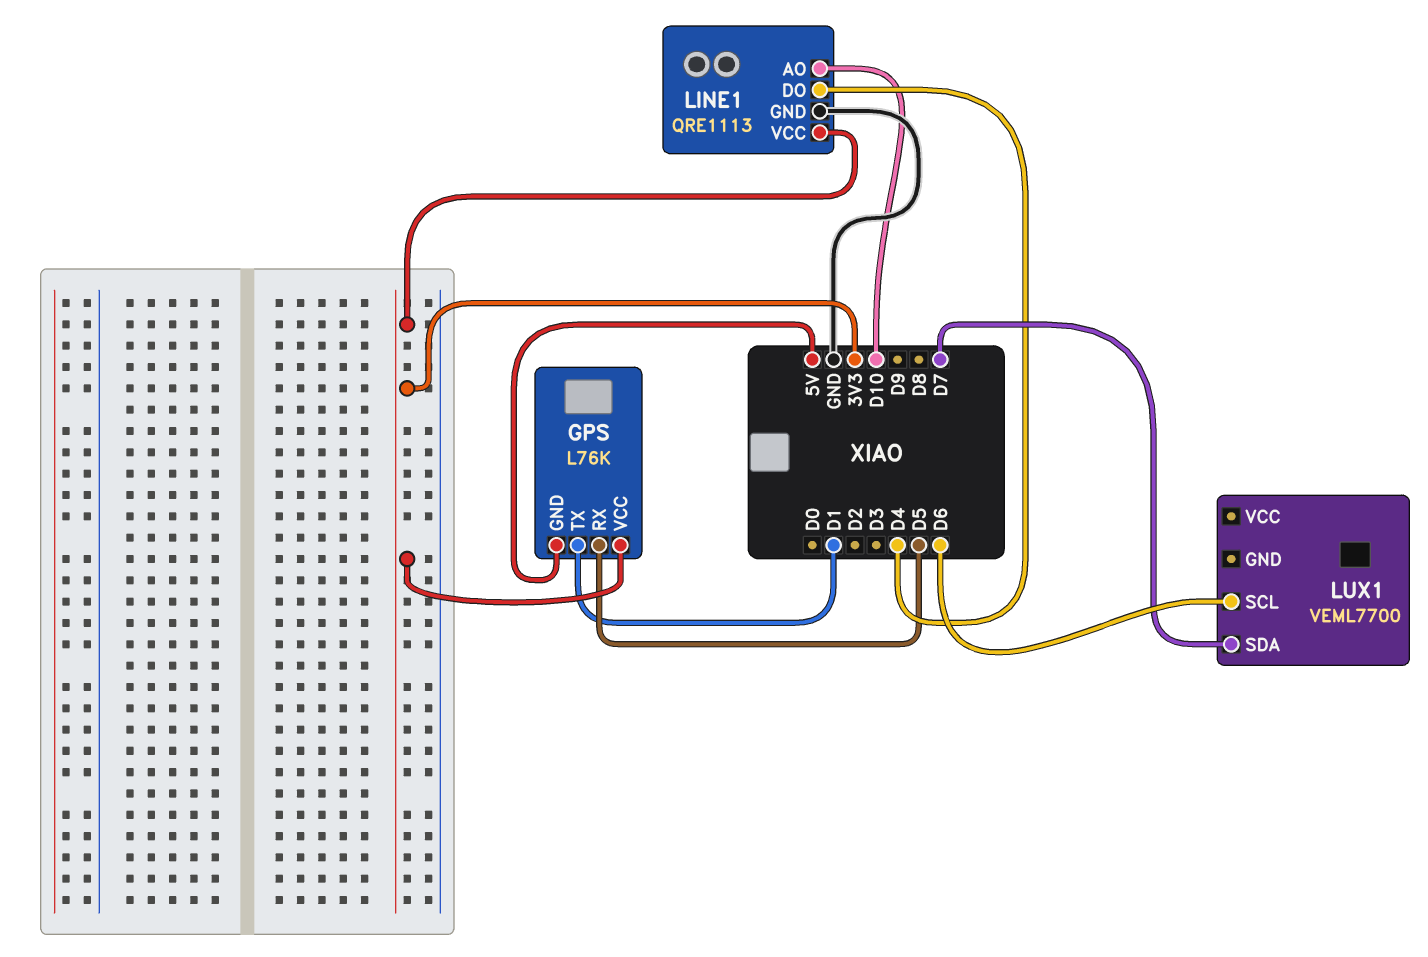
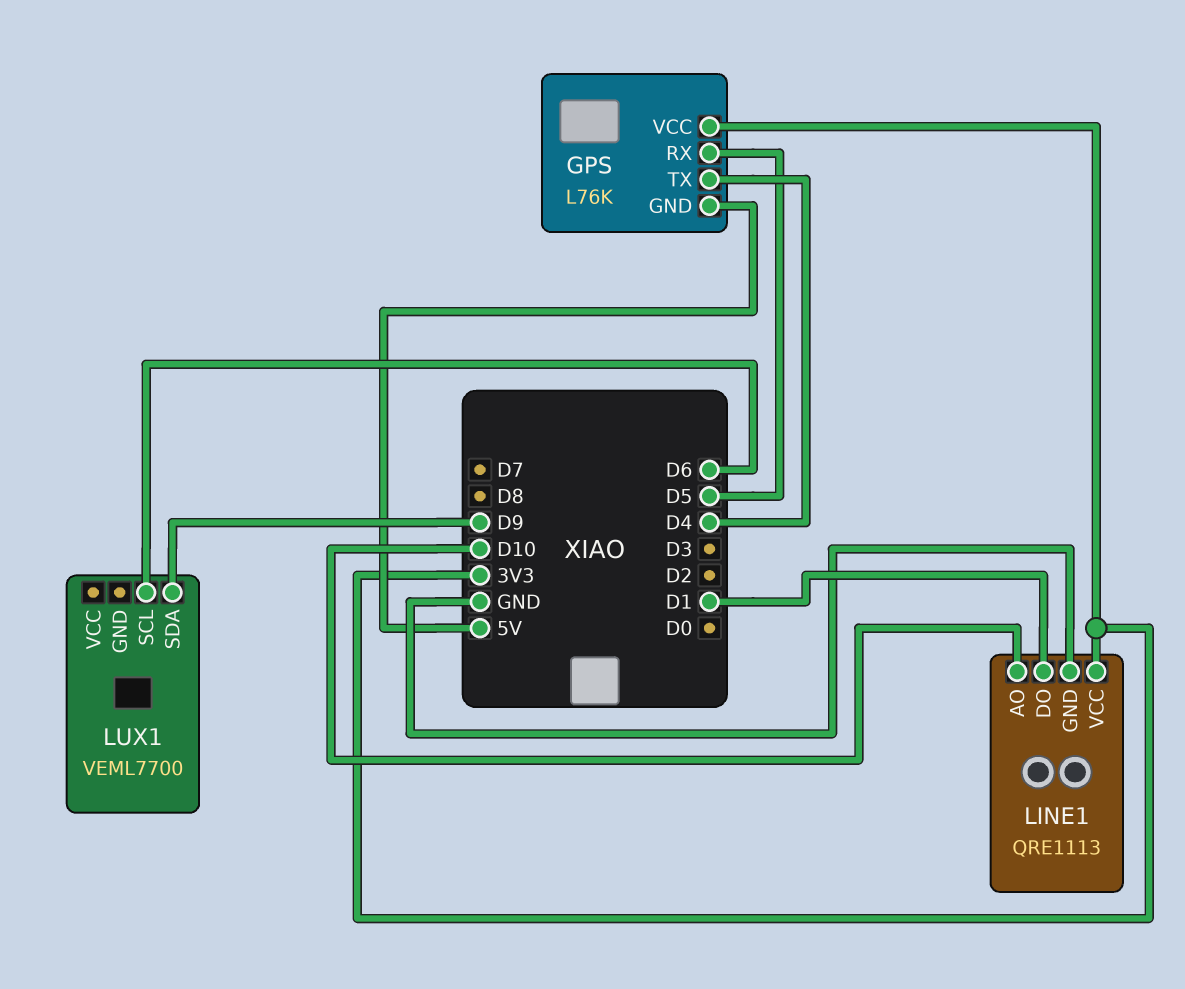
GPS pin TX: D1 -> D4
LINE1 pin DO: D4 -> D1
LUX1 pin SDA: D7 -> D9

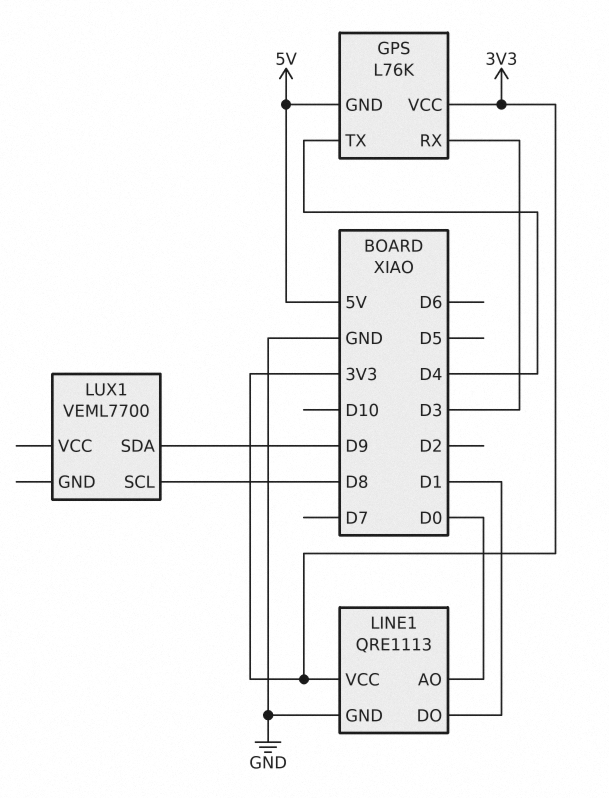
GPS pin RX: D5 -> D3
LINE1 pin AO: D10 -> D0
LUX1 pin SCL: D6 -> D8

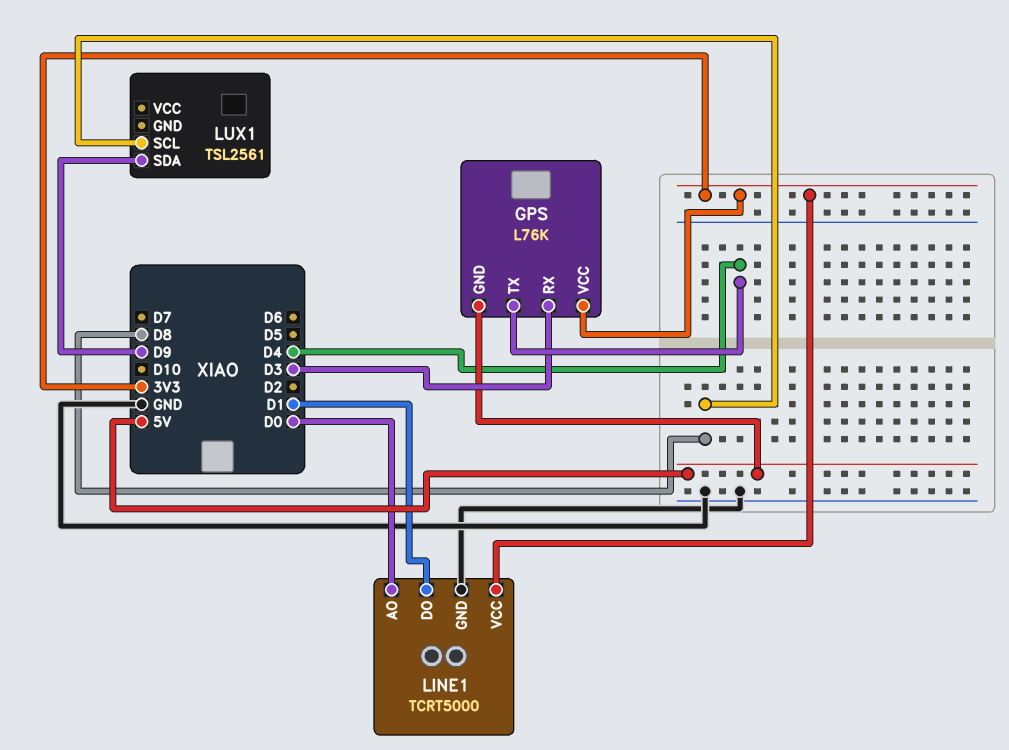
LINE1: QRE1113 -> TCRT5000
LUX1: VEML7700 -> TSL2561

